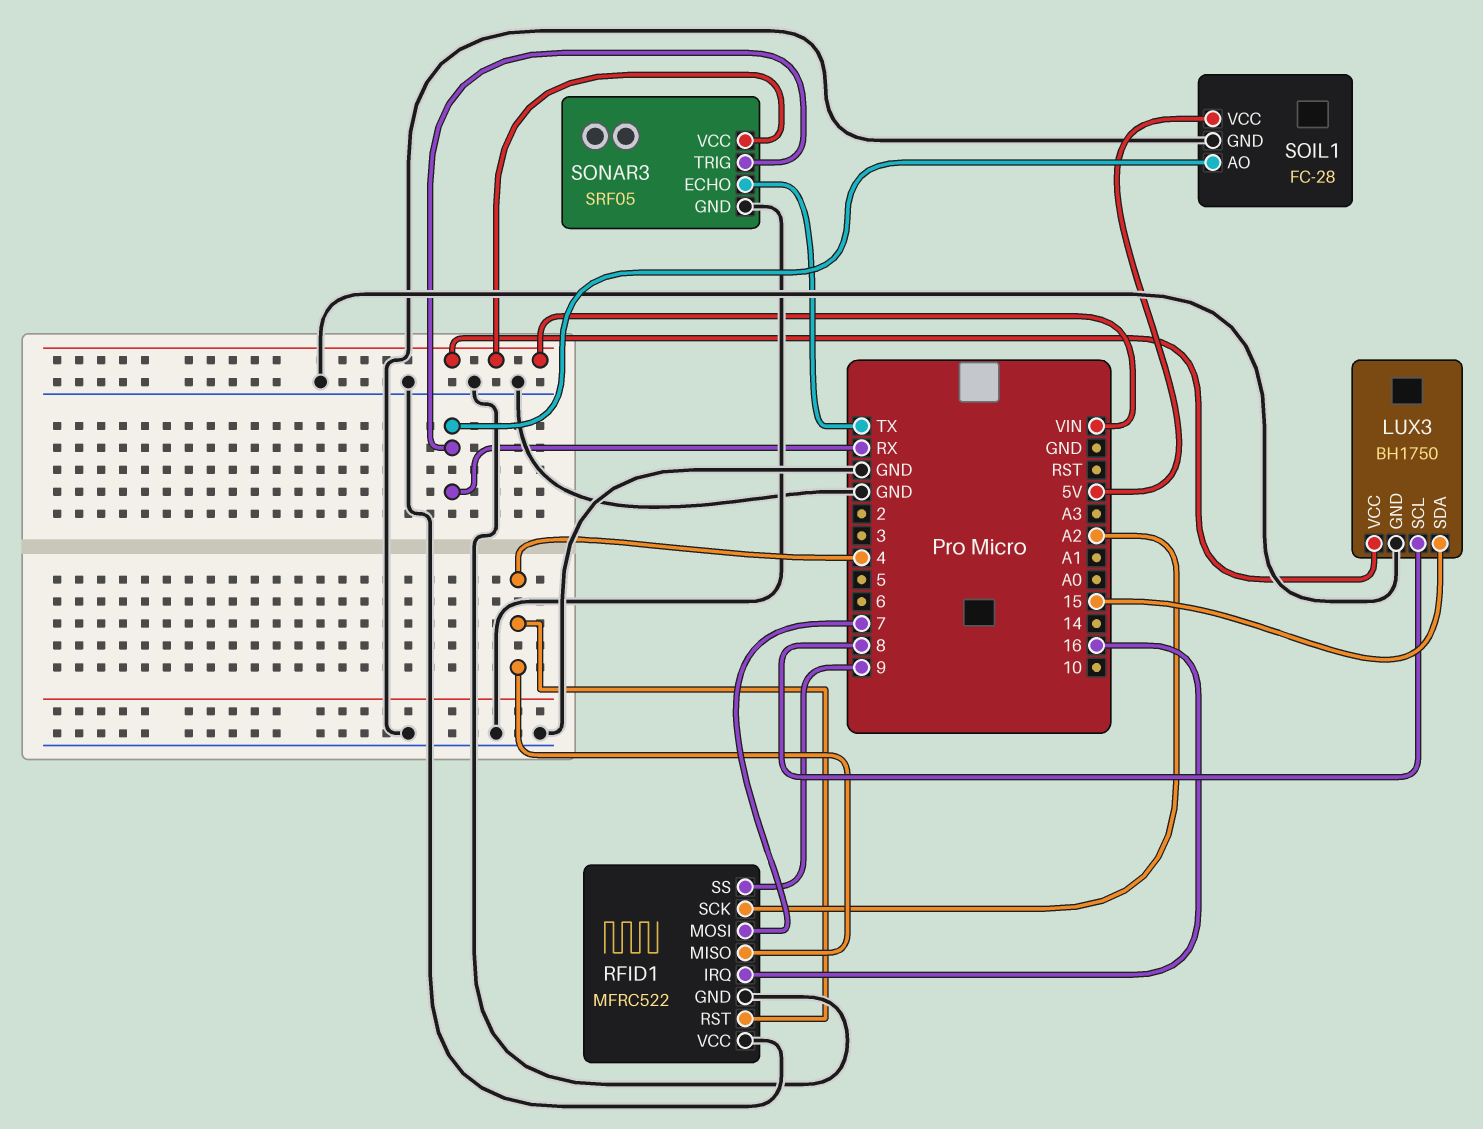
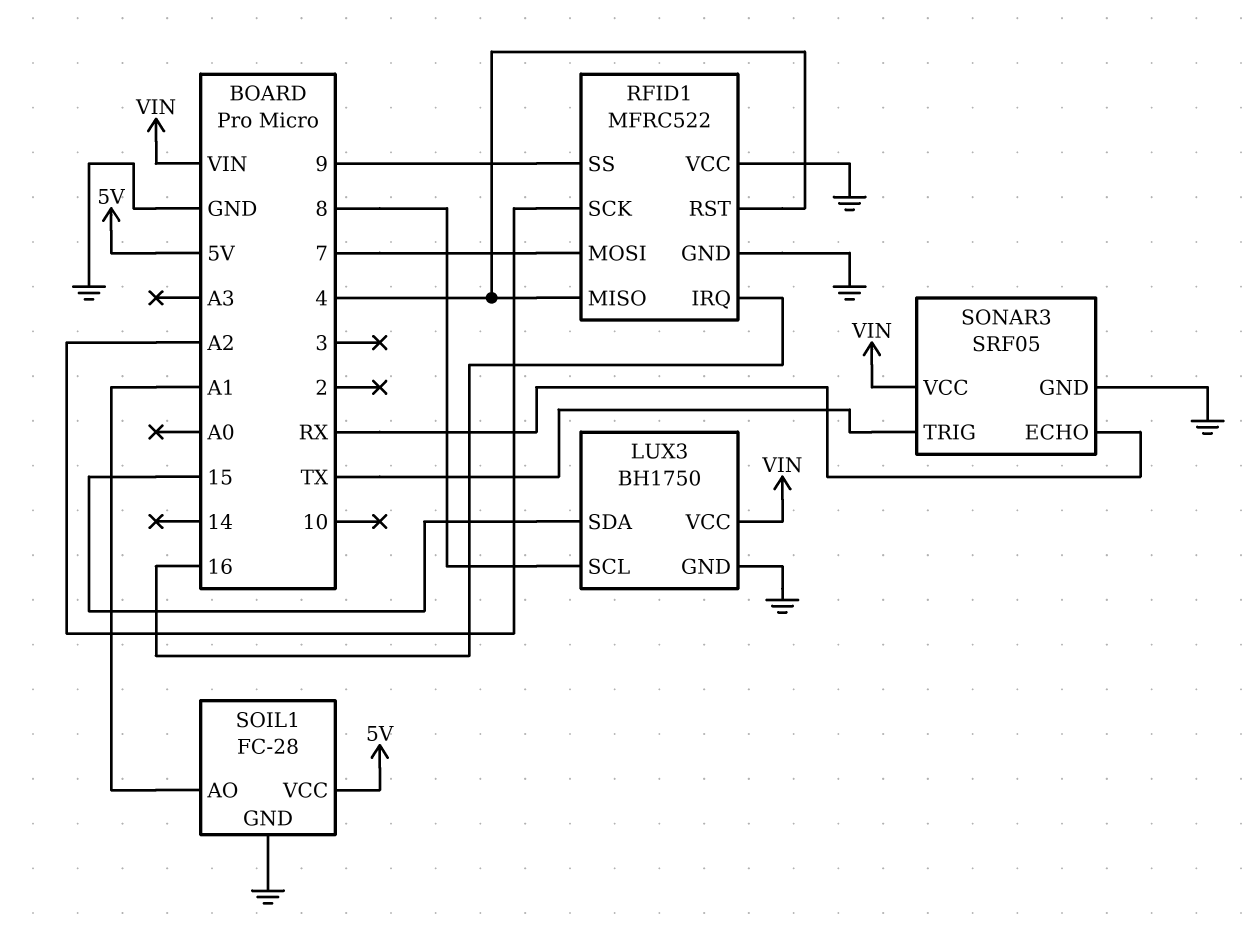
SOIL1 pin AO: RX -> A1
SONAR3 pin ECHO: TX -> RX
SONAR3 pin TRIG: RX -> TX

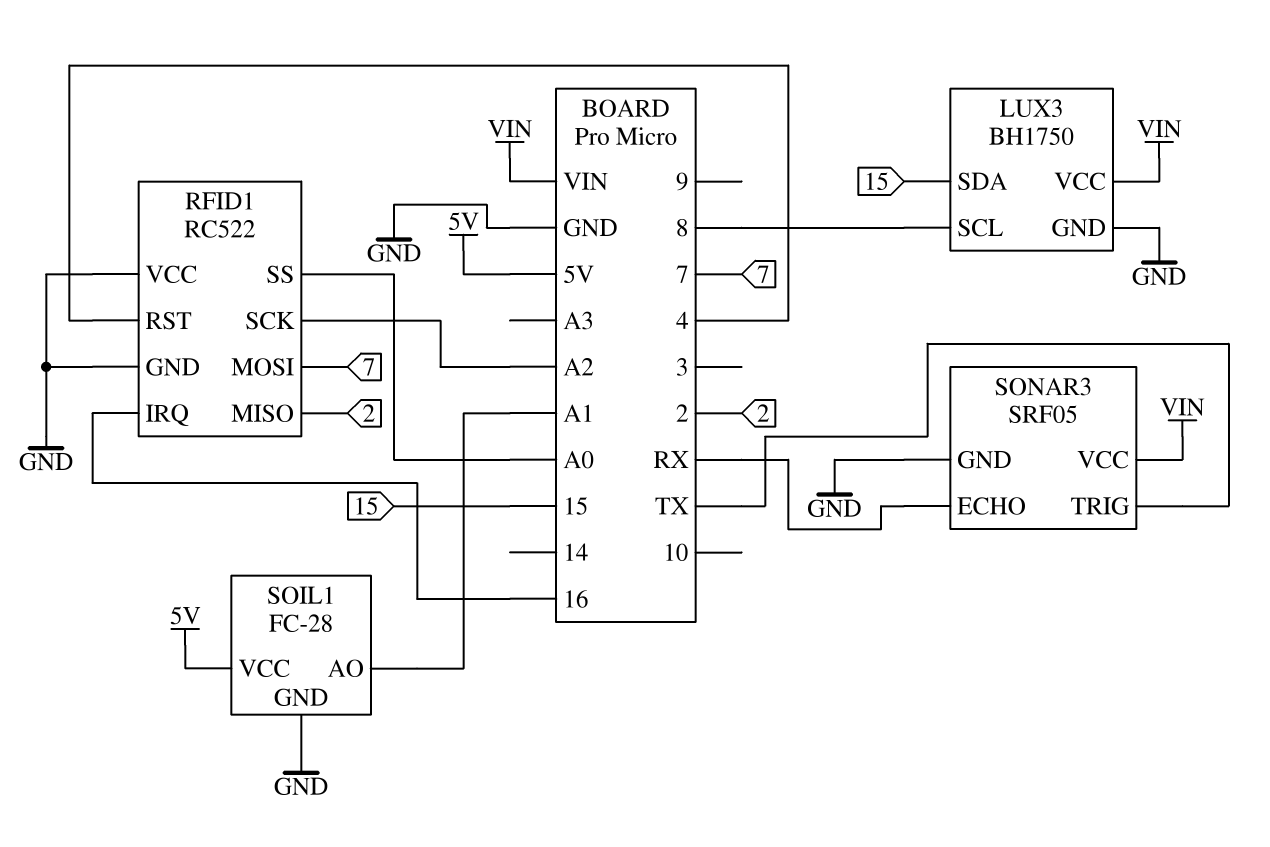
RFID1: MFRC522 -> RC522
RFID1 pin MISO: 4 -> 2
RFID1 pin SS: 9 -> A0

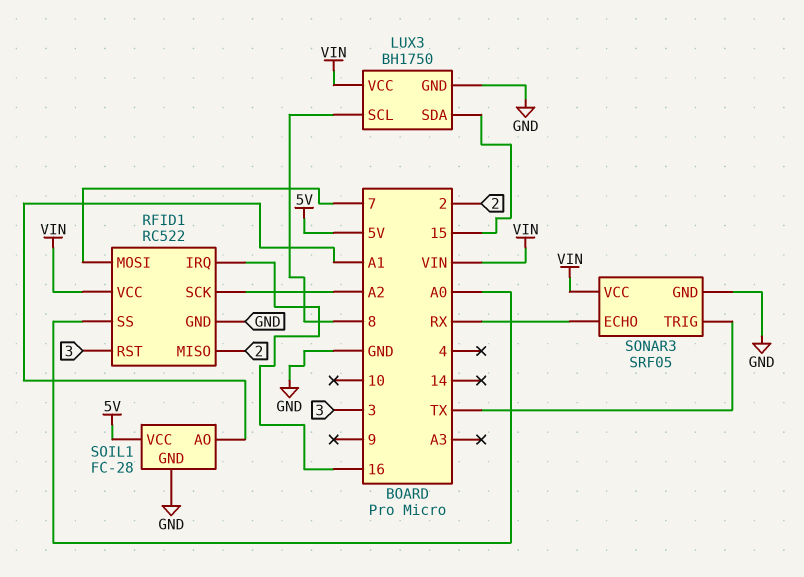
RFID1 pin RST: 4 -> 3
RFID1 pin VCC: GND -> VIN

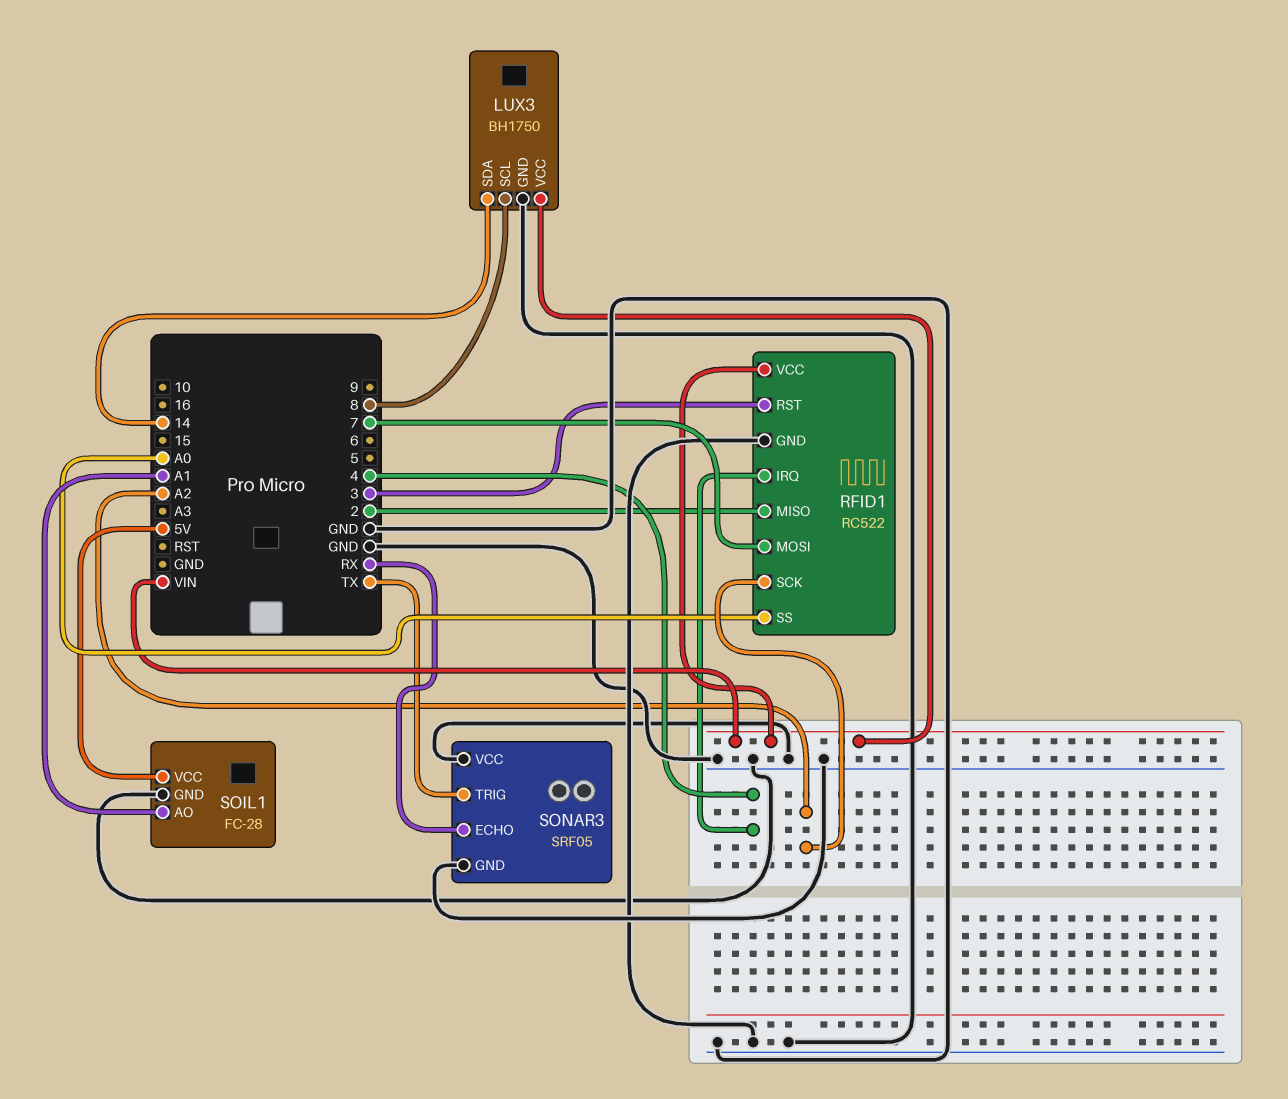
LUX3 pin SDA: 15 -> 14
RFID1 pin IRQ: 16 -> 4
SONAR3 pin VCC: VIN -> GND

